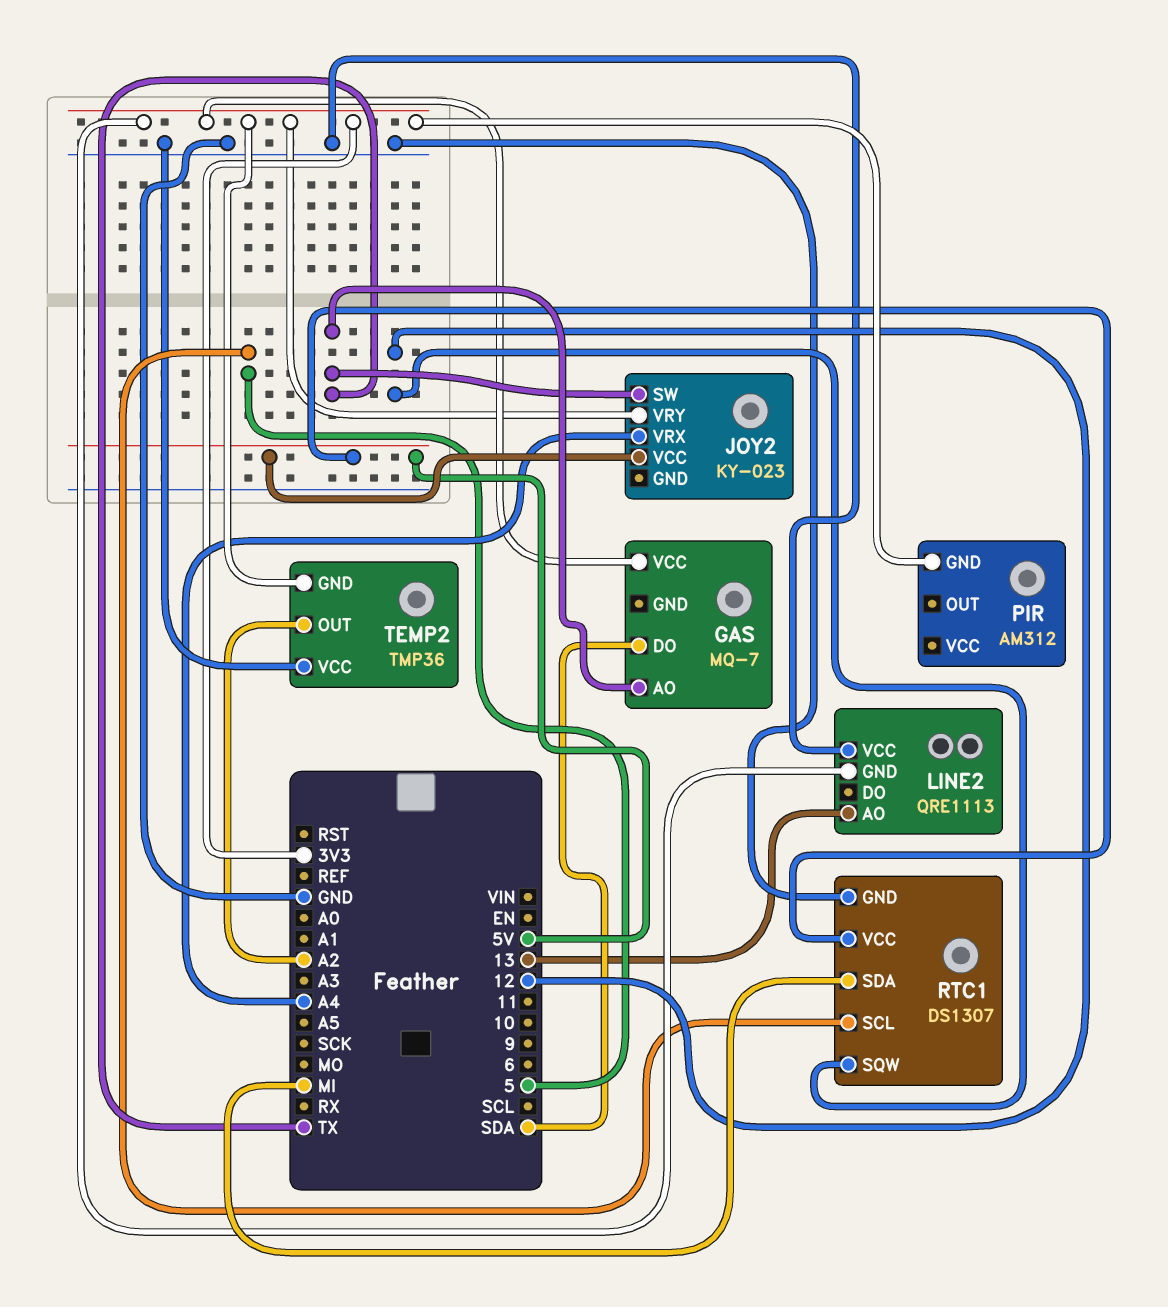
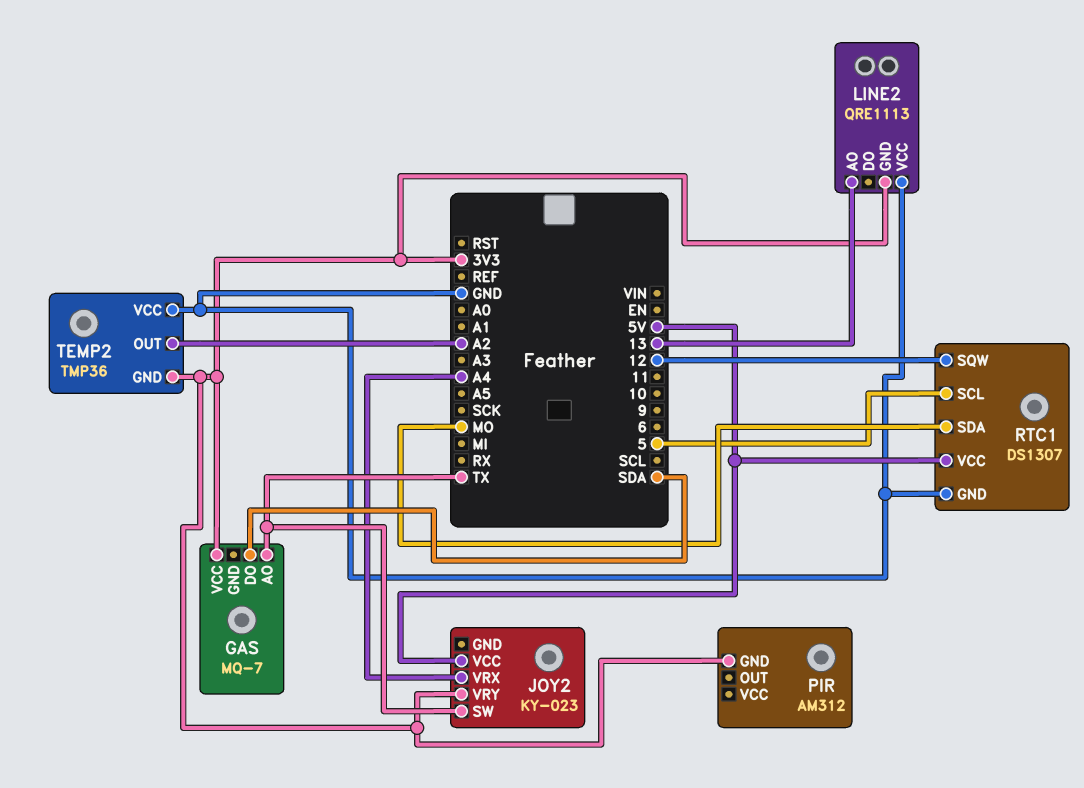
RTC1 pin SDA: MI -> MO

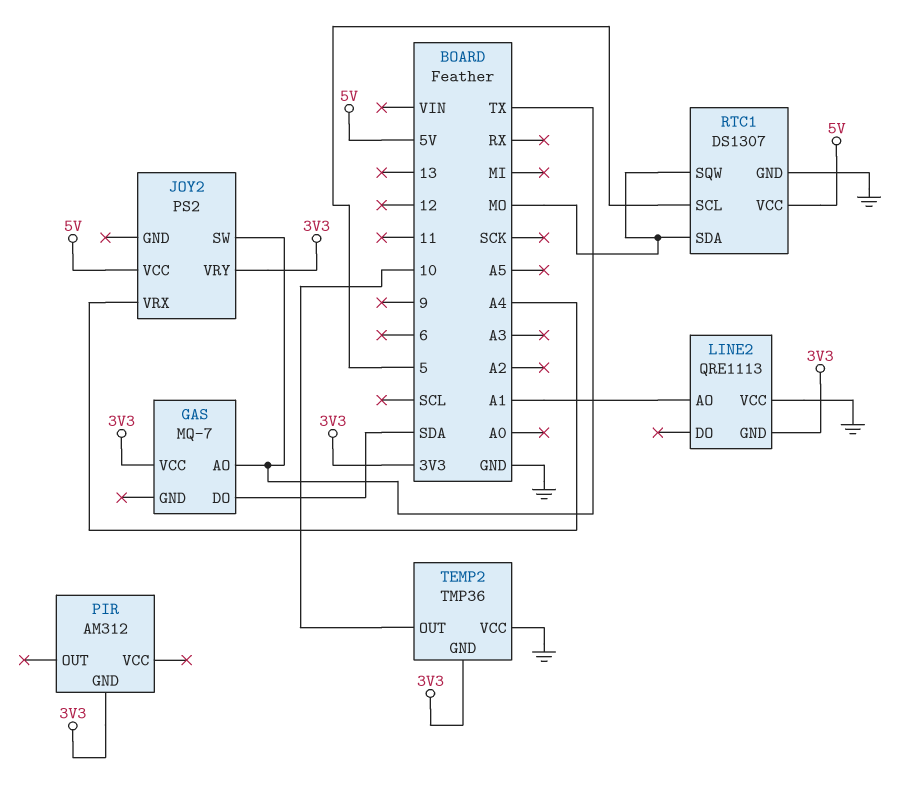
JOY2: KY-023 -> PS2
LINE2 pin AO: 13 -> A1
RTC1 pin SQW: 12 -> MO
TEMP2 pin OUT: A2 -> 10

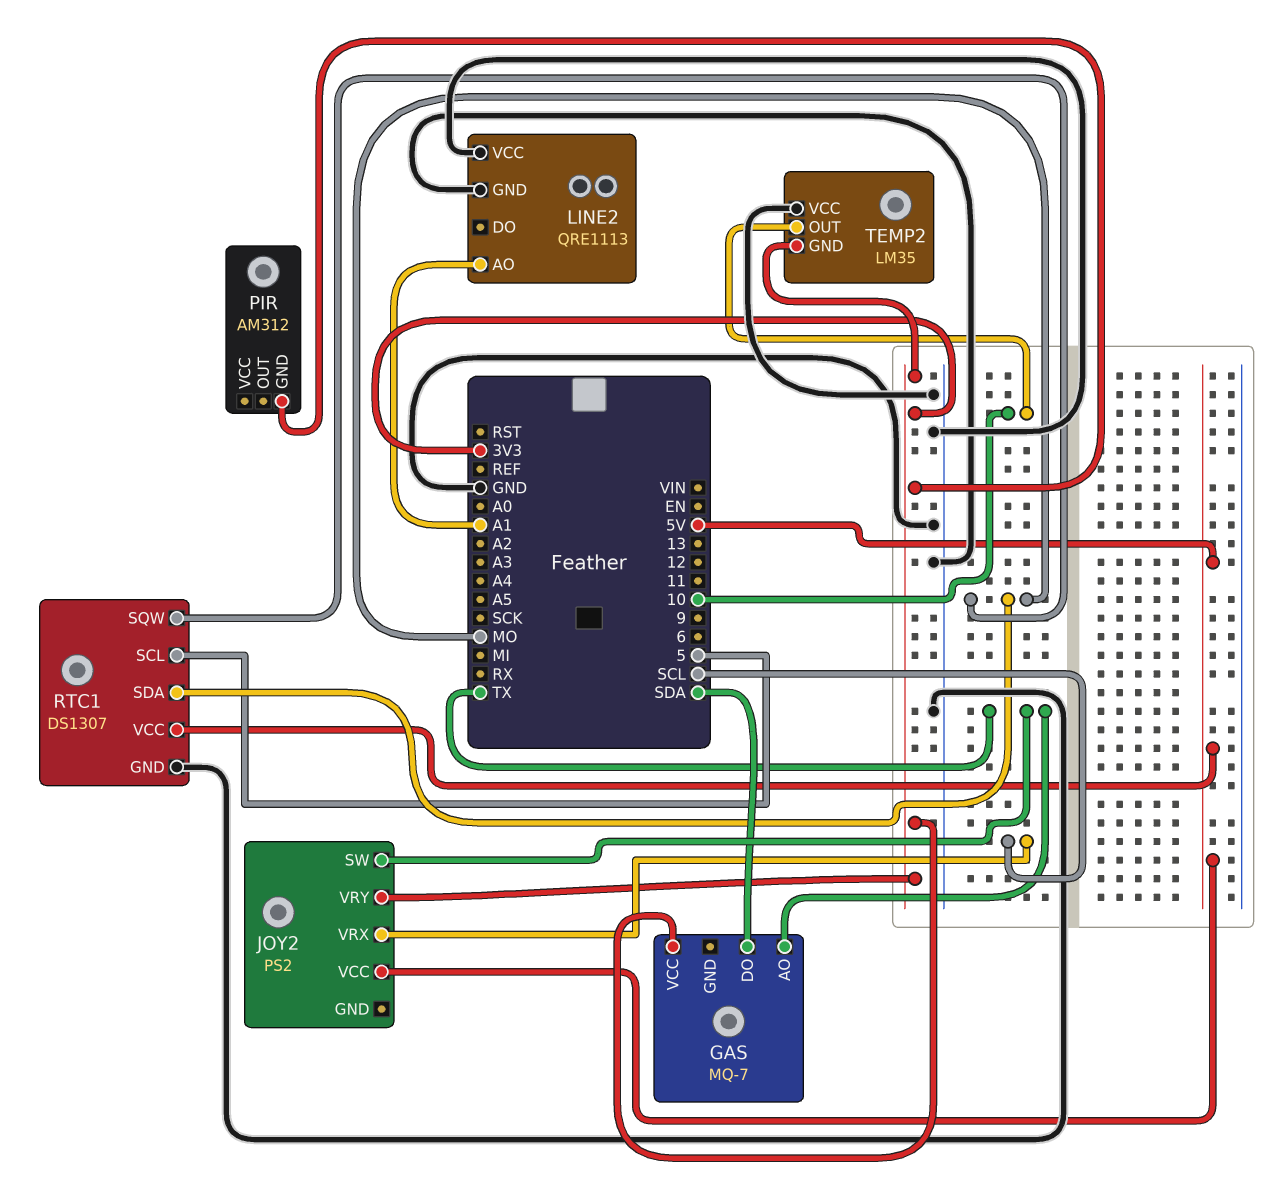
JOY2 pin VRX: A4 -> SCL
LINE2 pin GND: 3V3 -> GND
TEMP2: TMP36 -> LM35

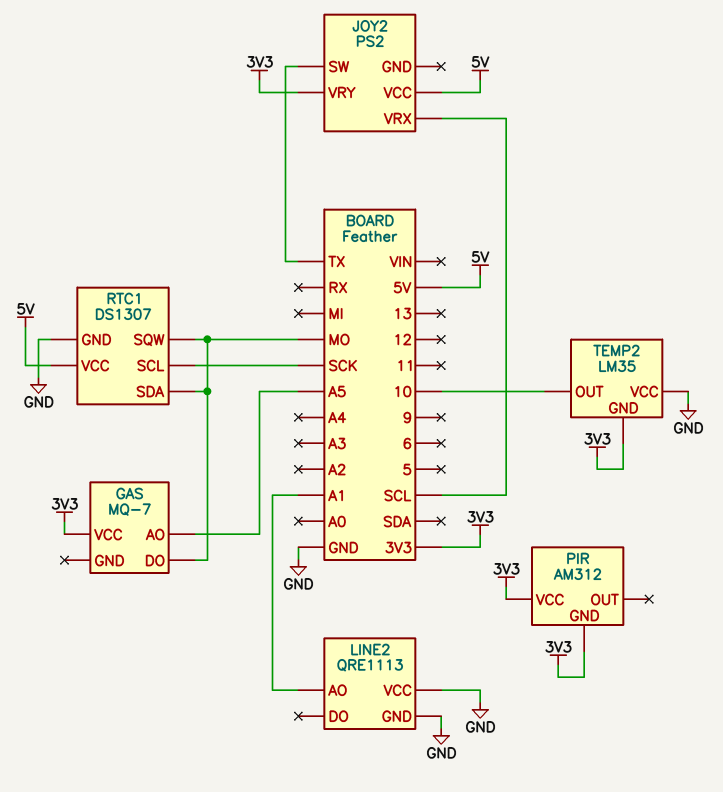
GAS pin AO: TX -> A5
GAS pin DO: SDA -> MO
PIR pin VCC: none -> 3V3
RTC1 pin SCL: 5 -> SCK

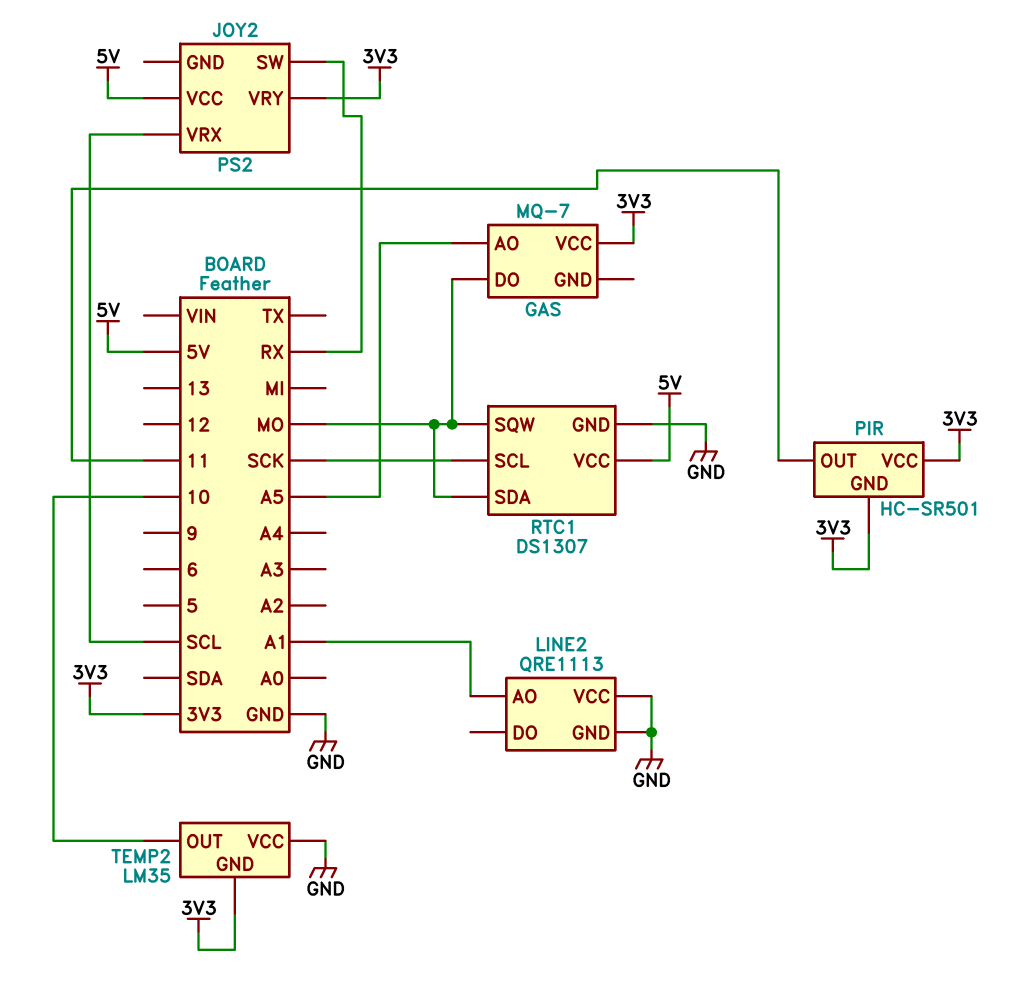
JOY2 pin SW: TX -> RX
PIR: AM312 -> HC-SR501
PIR pin OUT: none -> 11

